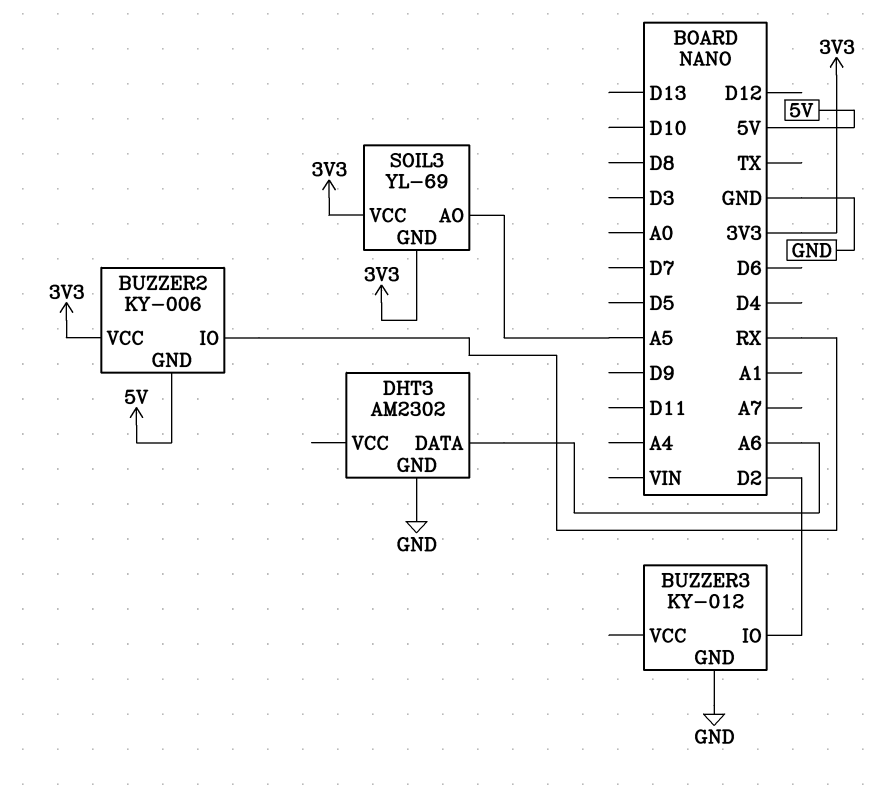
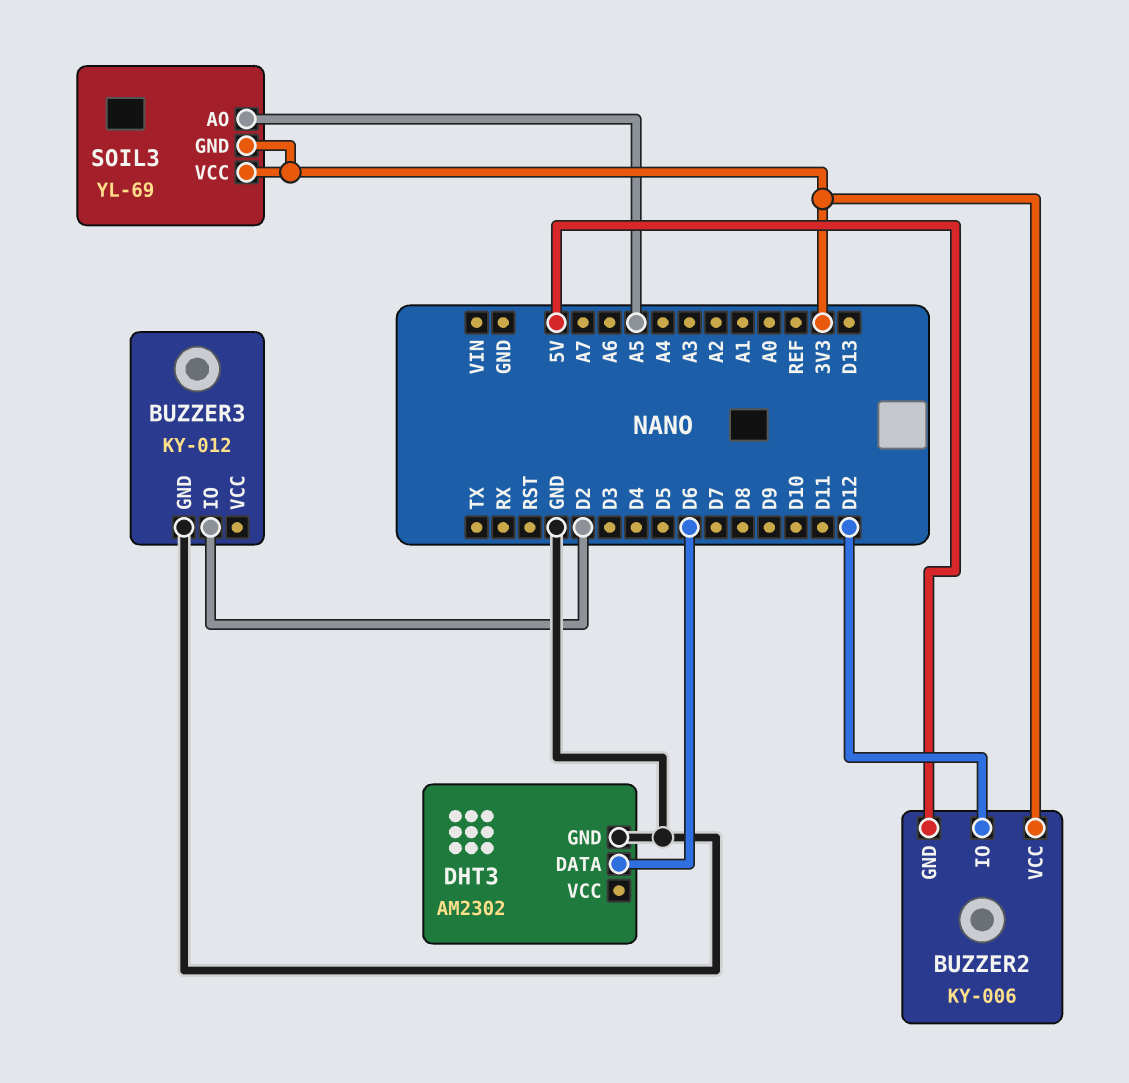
BUZZER2 pin IO: RX -> D12
DHT3 pin DATA: A6 -> D6

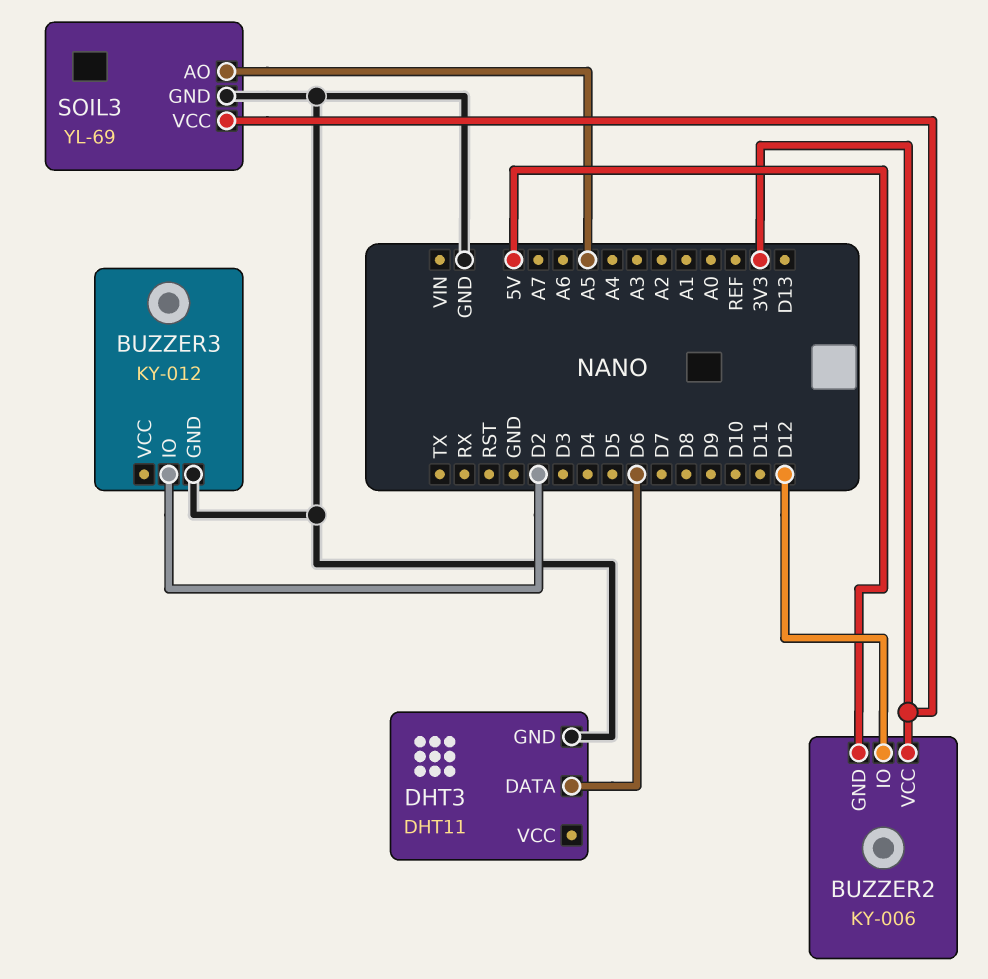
DHT3: AM2302 -> DHT11
SOIL3 pin GND: 3V3 -> GND

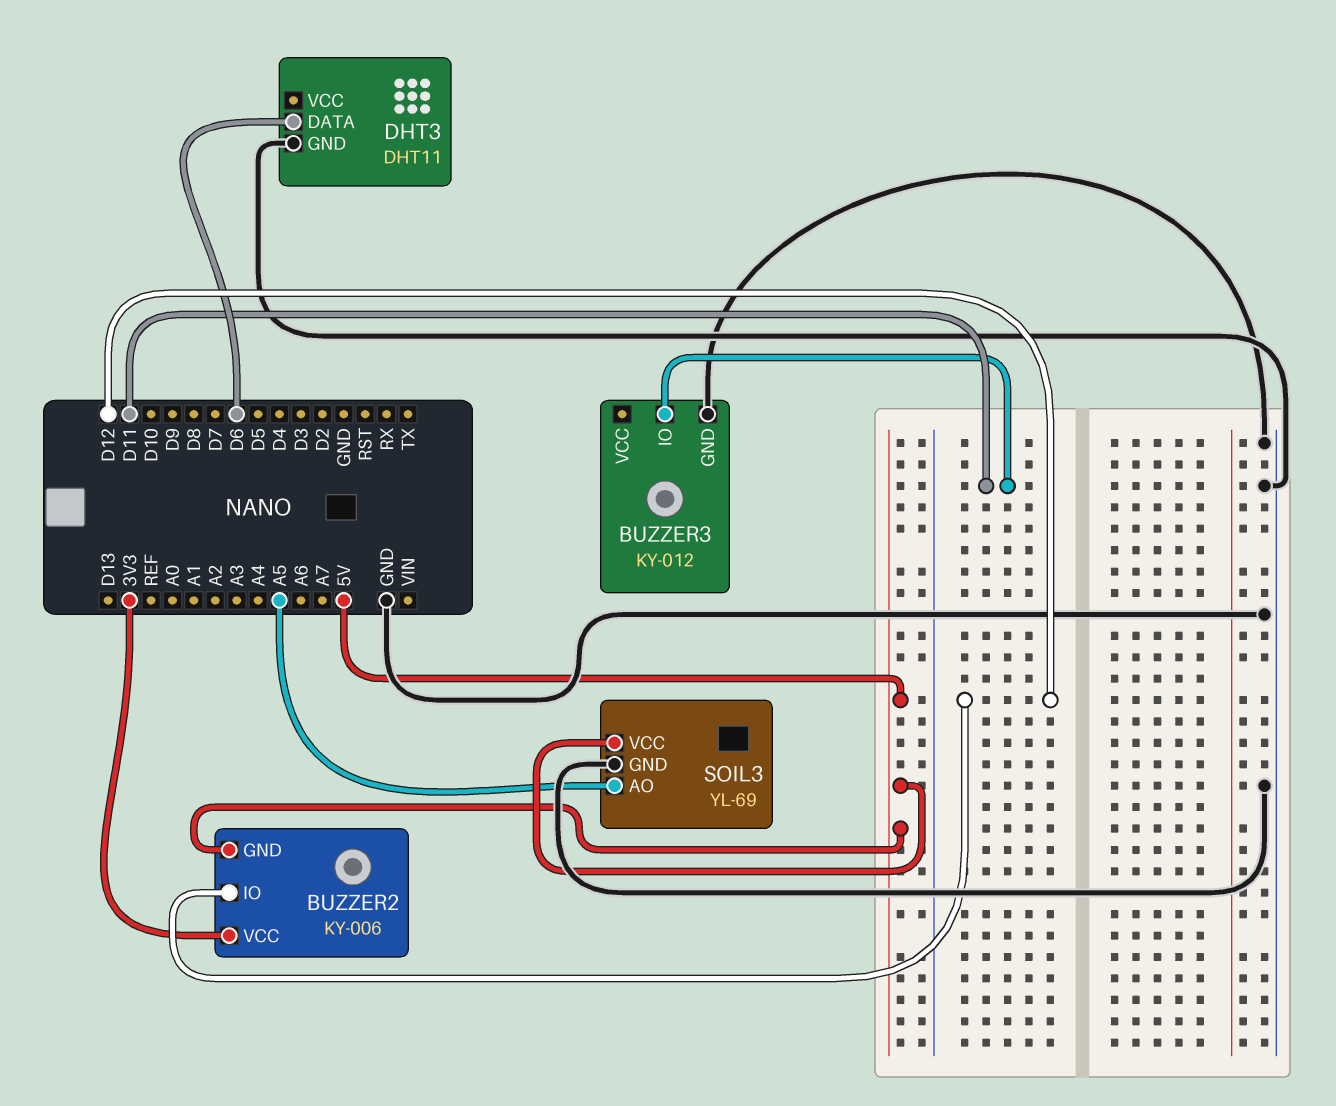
BUZZER3 pin IO: D2 -> D11
SOIL3 pin VCC: 3V3 -> 5V

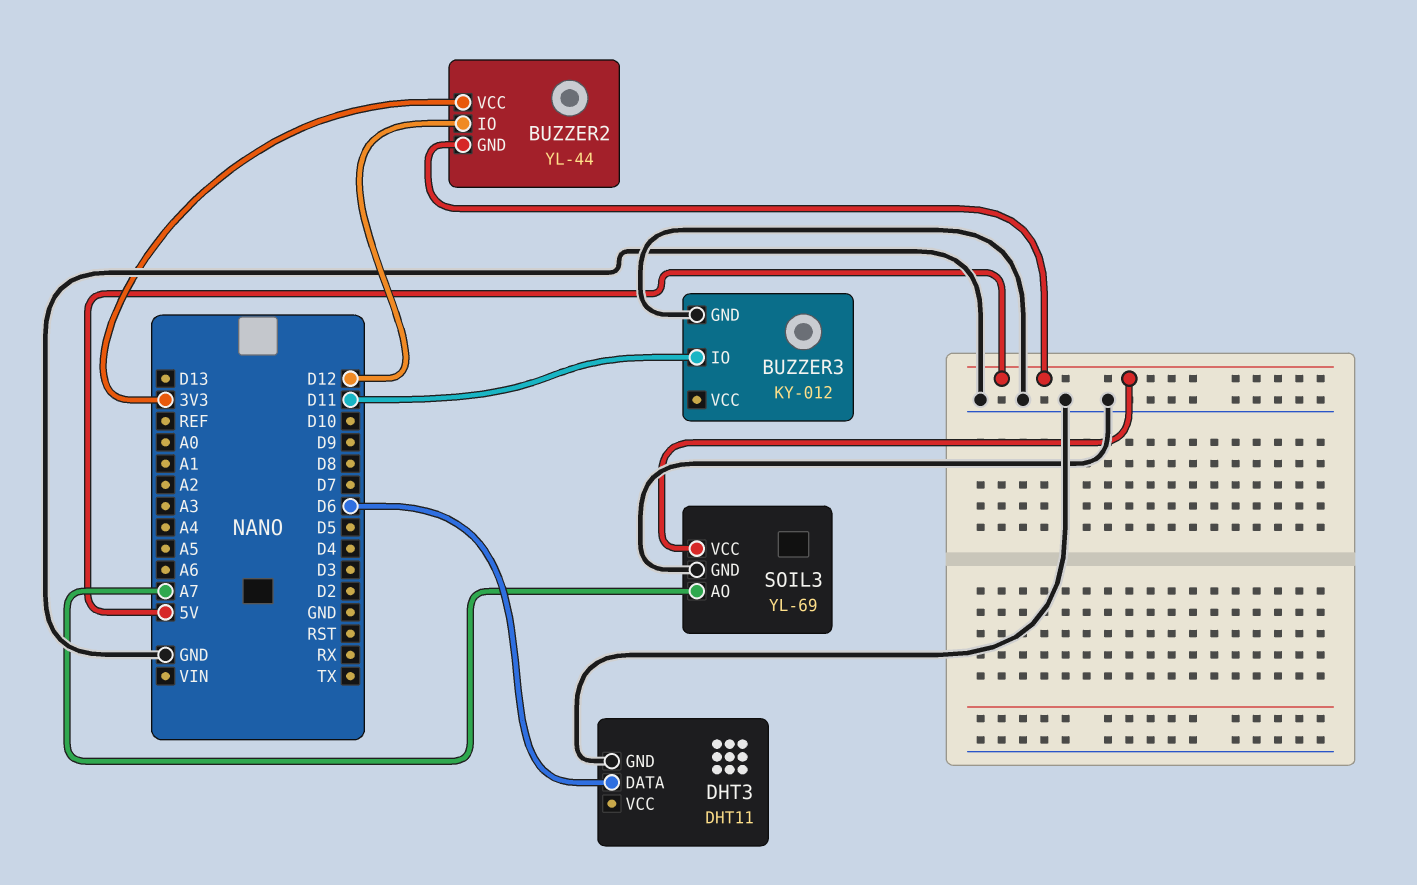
BUZZER2: KY-006 -> YL-44
SOIL3 pin AO: A5 -> A7

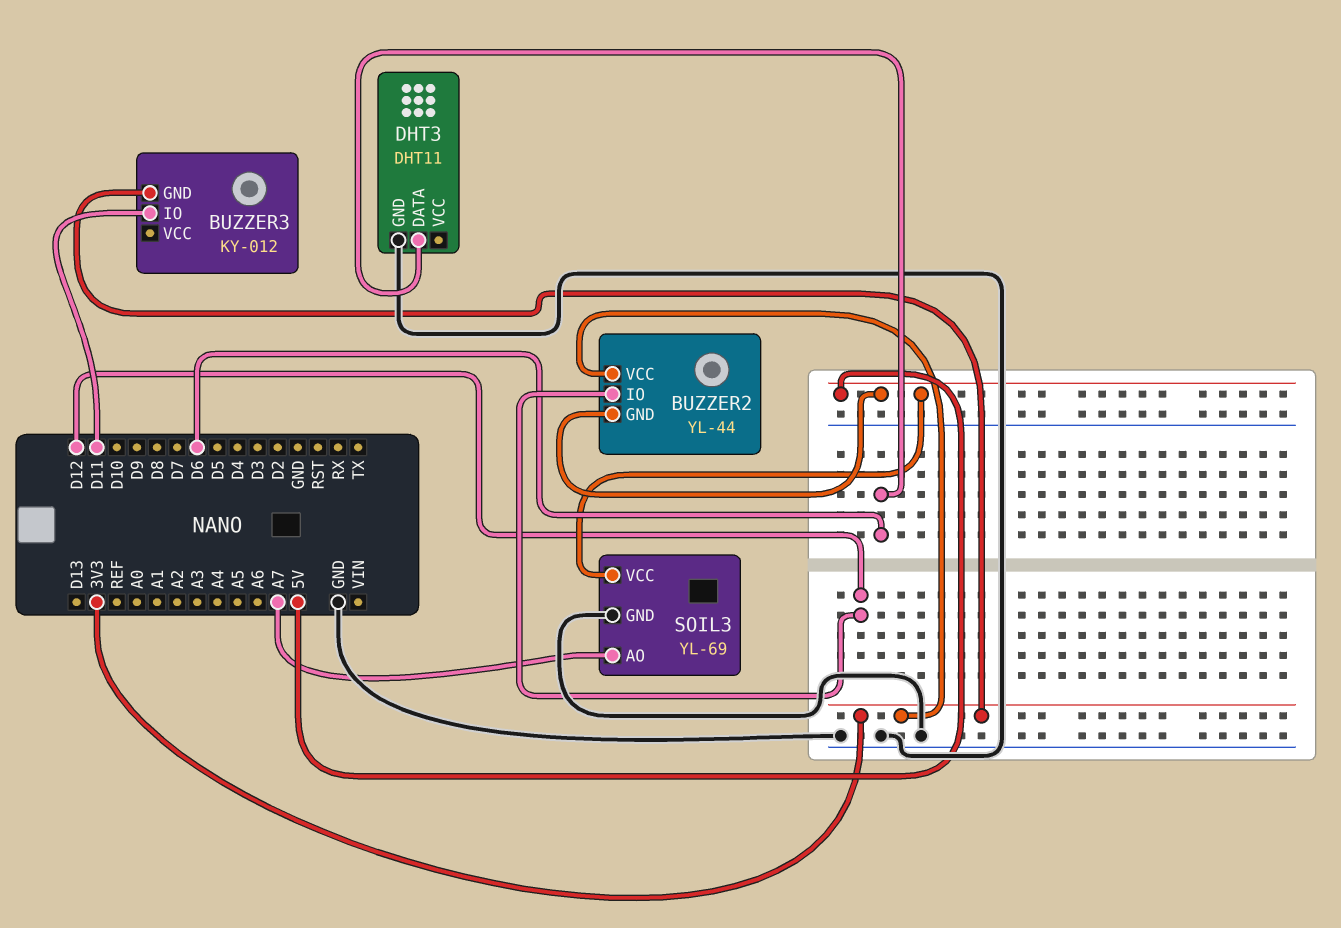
BUZZER3 pin GND: GND -> 3V3

